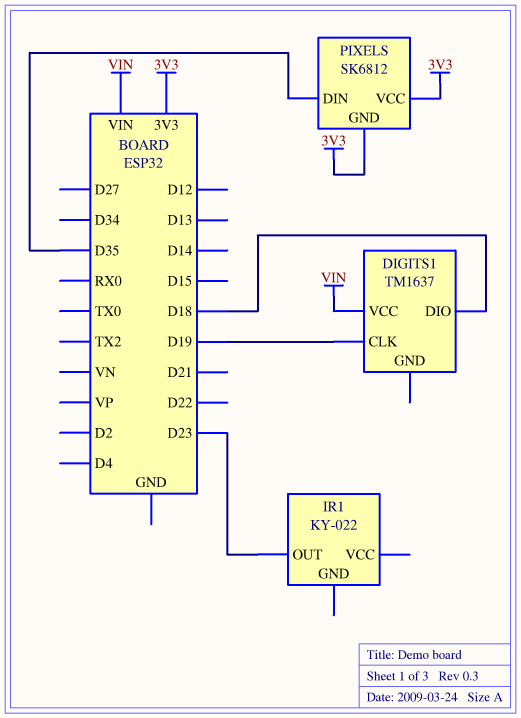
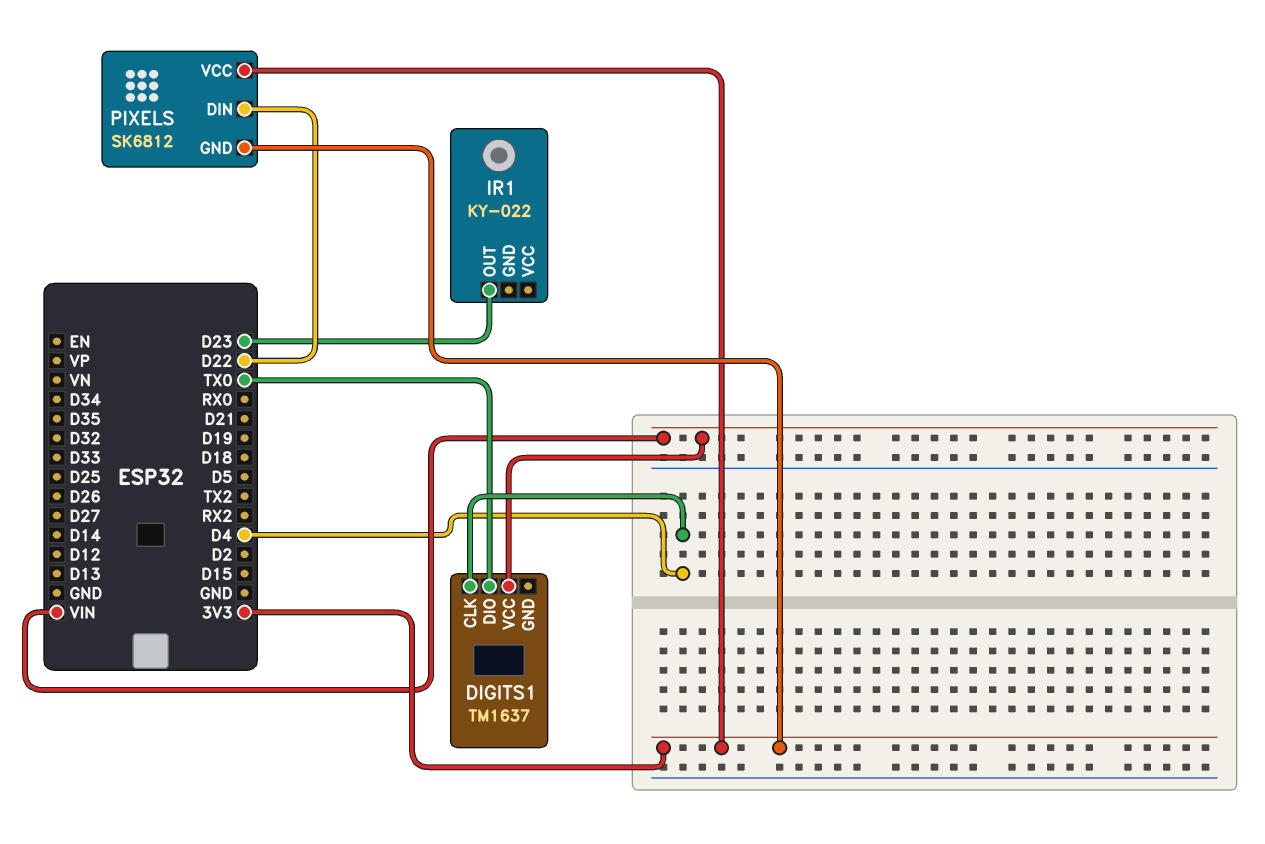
DIGITS1 pin CLK: D19 -> D4
DIGITS1 pin DIO: D18 -> TX0
PIXELS pin DIN: D35 -> D22

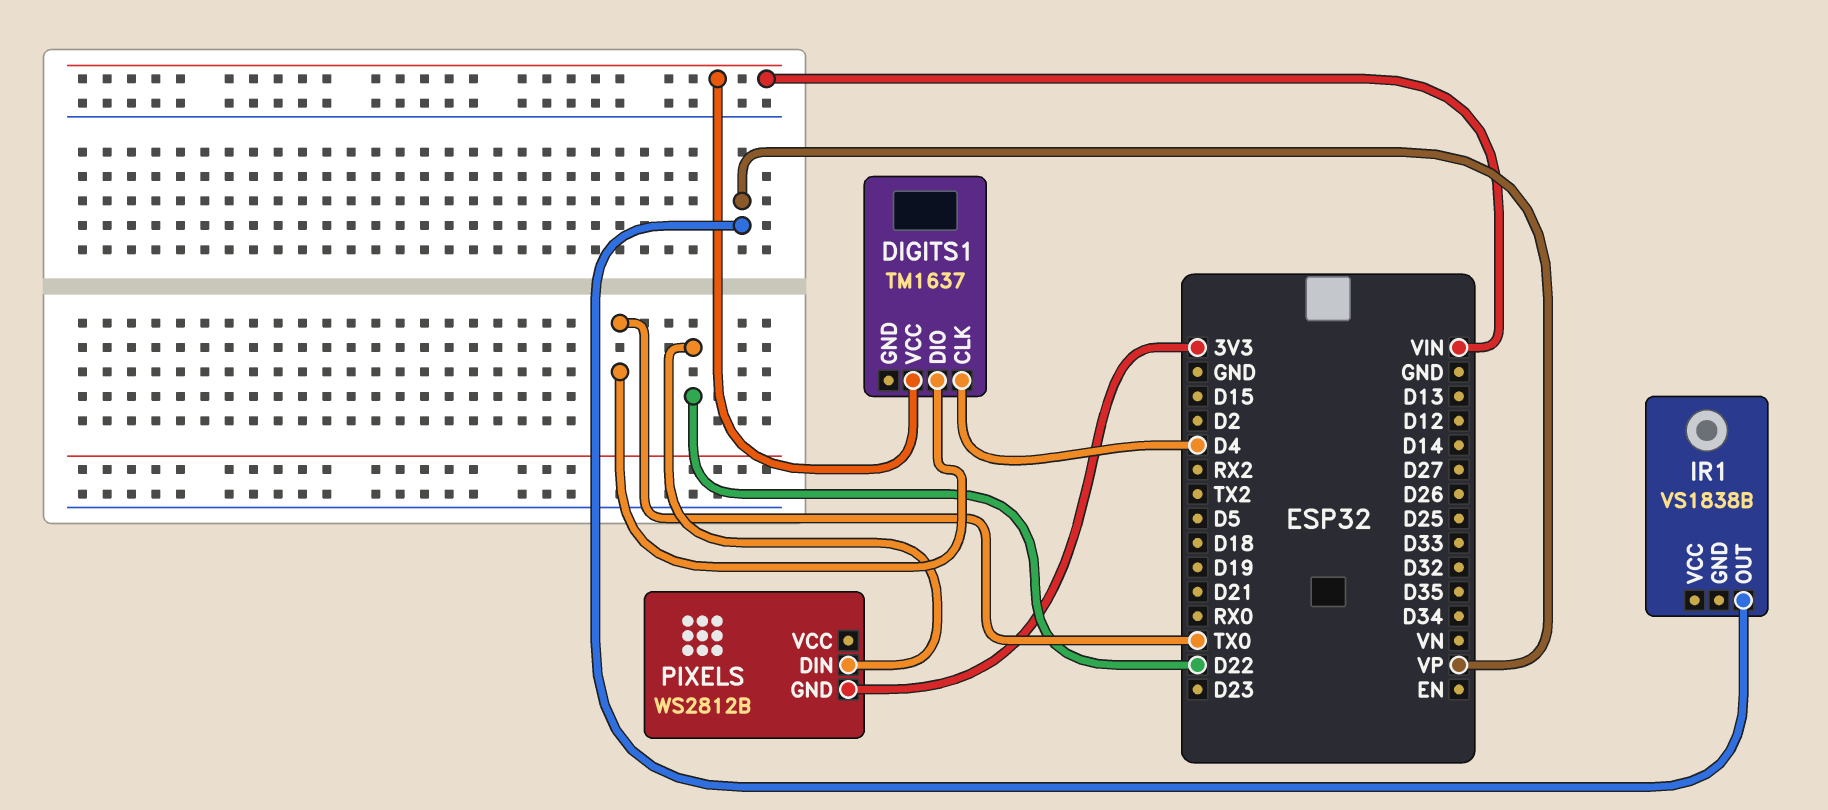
IR1: KY-022 -> VS1838B
IR1 pin OUT: D23 -> VP
PIXELS: SK6812 -> WS2812B
PIXELS pin VCC: 3V3 -> none

